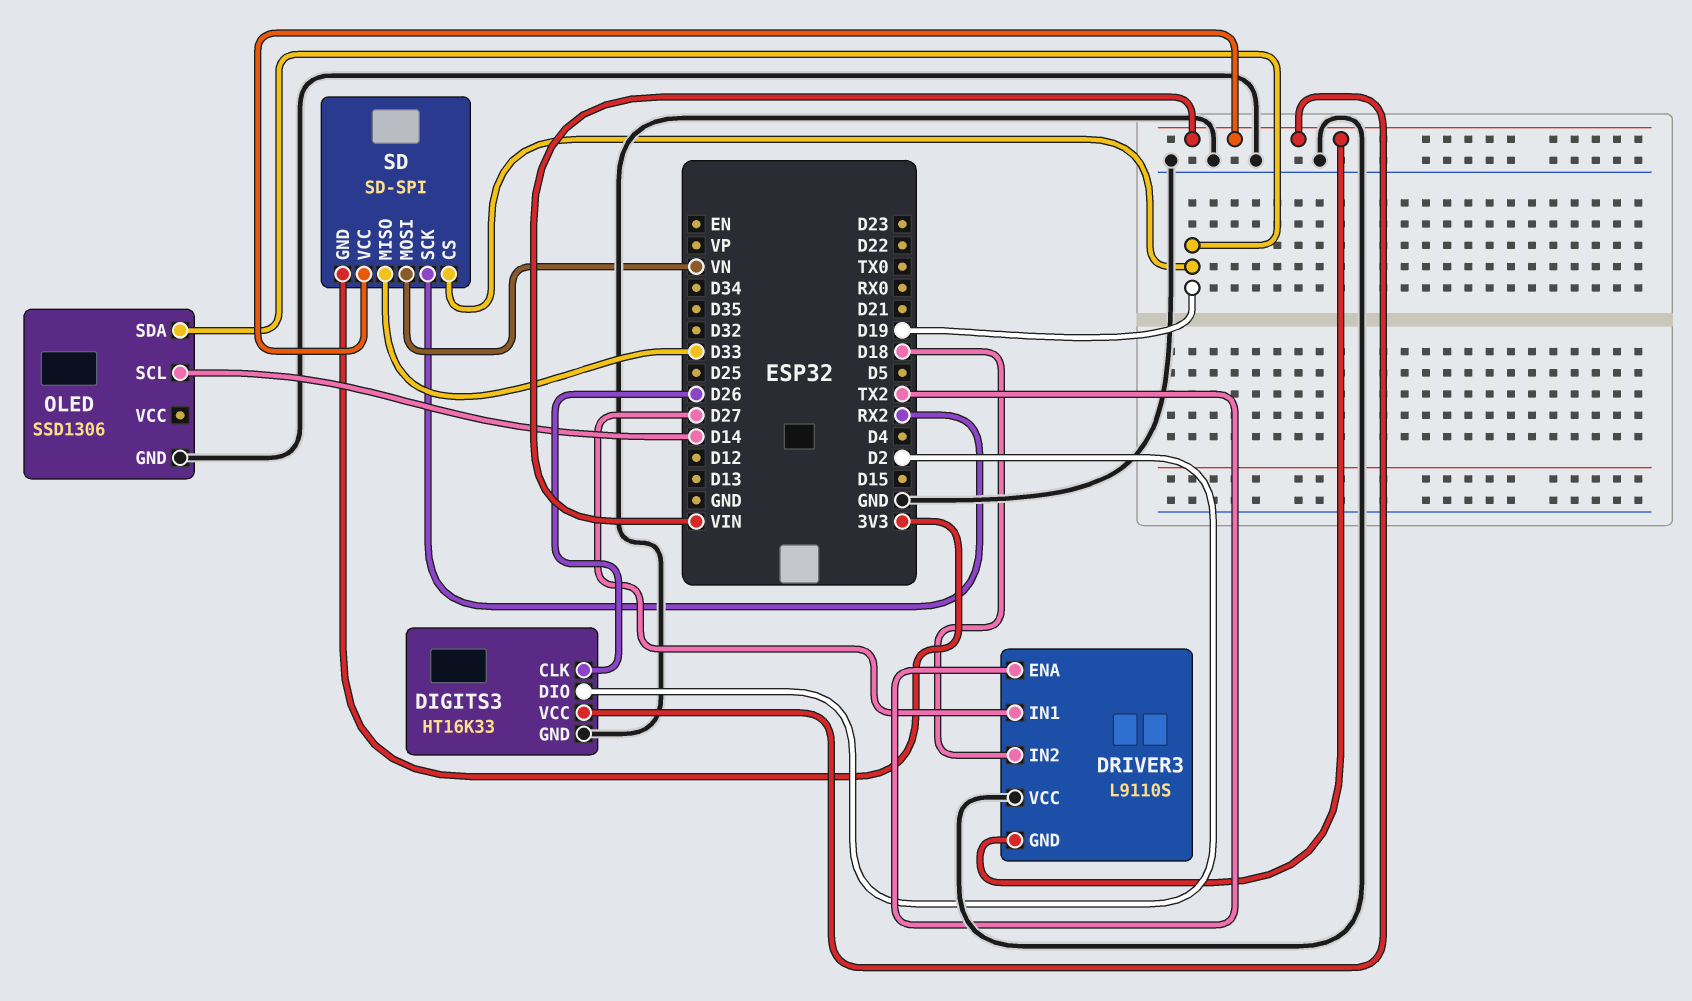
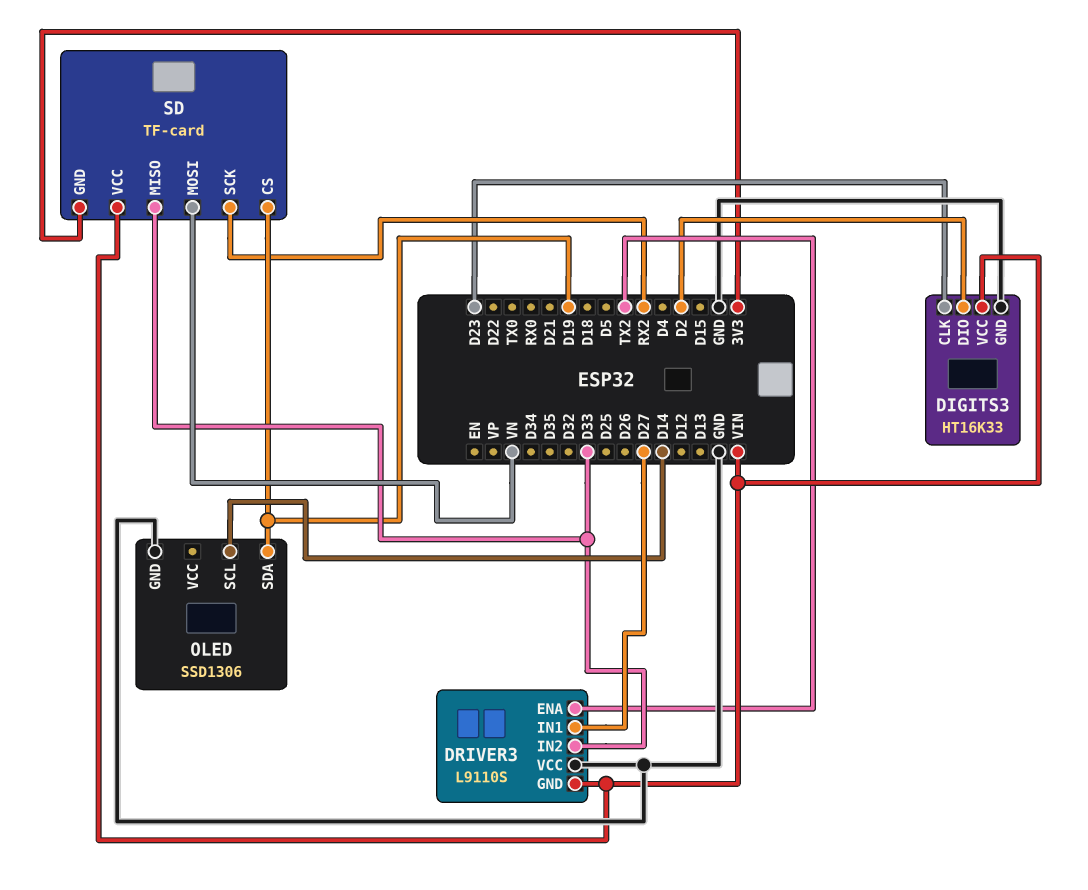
DIGITS3 pin CLK: D26 -> D23
DRIVER3 pin IN2: D18 -> D33
SD: SD-SPI -> TF-card

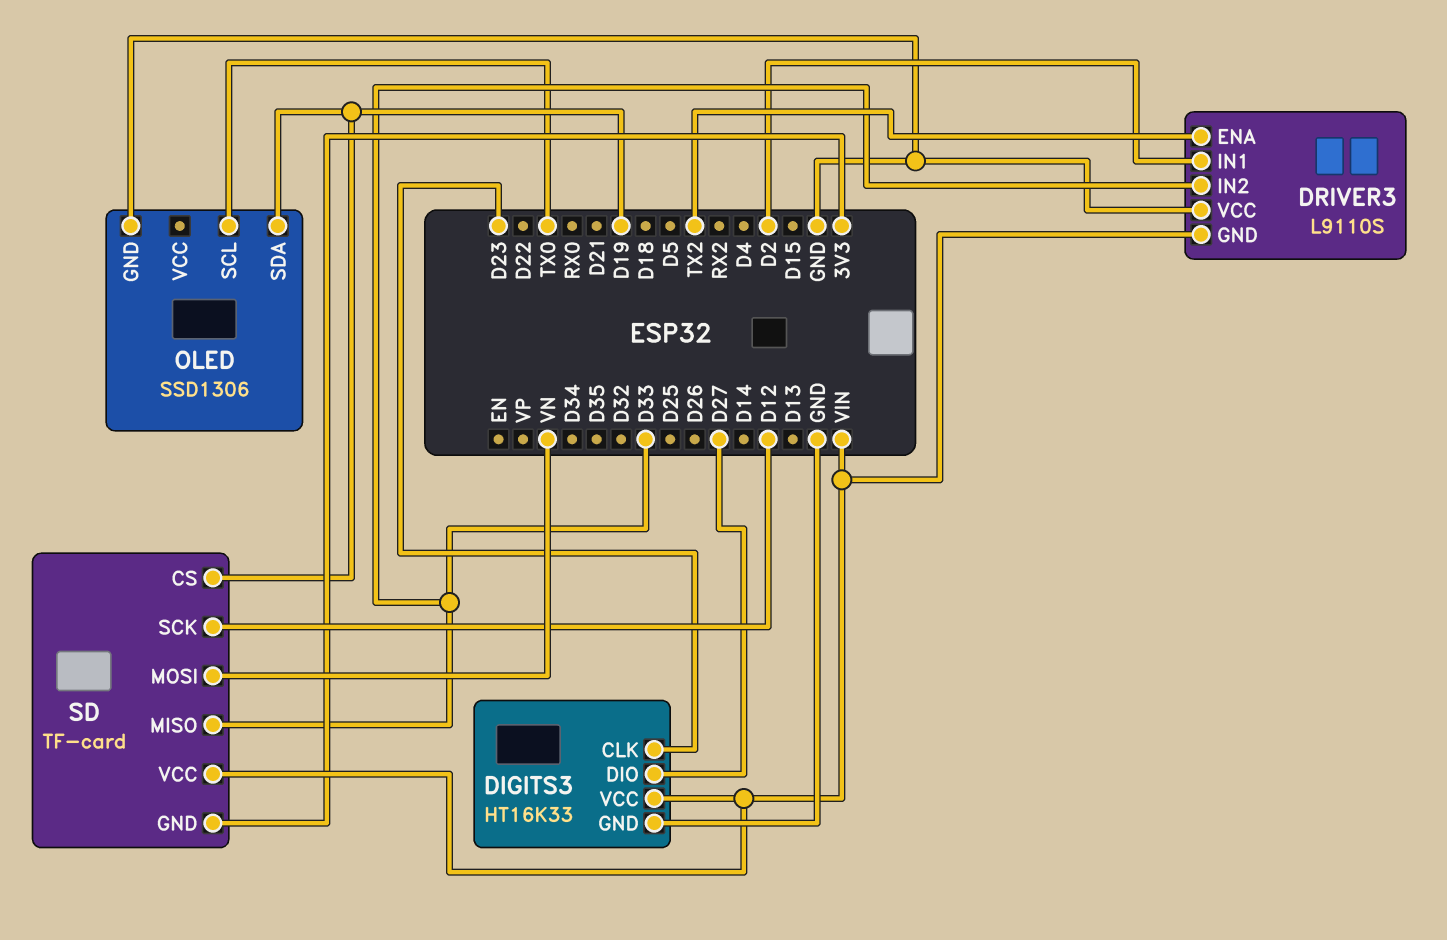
DIGITS3 pin DIO: D2 -> D27
DRIVER3 pin IN1: D27 -> D2
OLED pin SCL: D14 -> TX0
SD pin SCK: RX2 -> D12

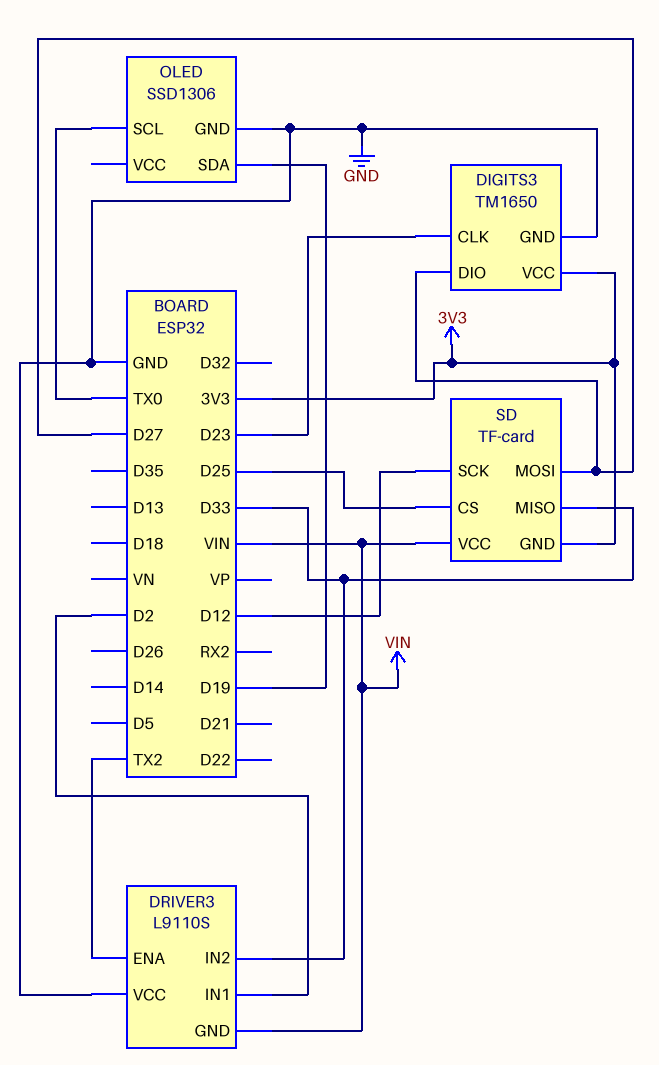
DIGITS3: HT16K33 -> TM1650
DIGITS3 pin VCC: VIN -> 3V3
SD pin CS: D19 -> D25
SD pin MOSI: VN -> D27

